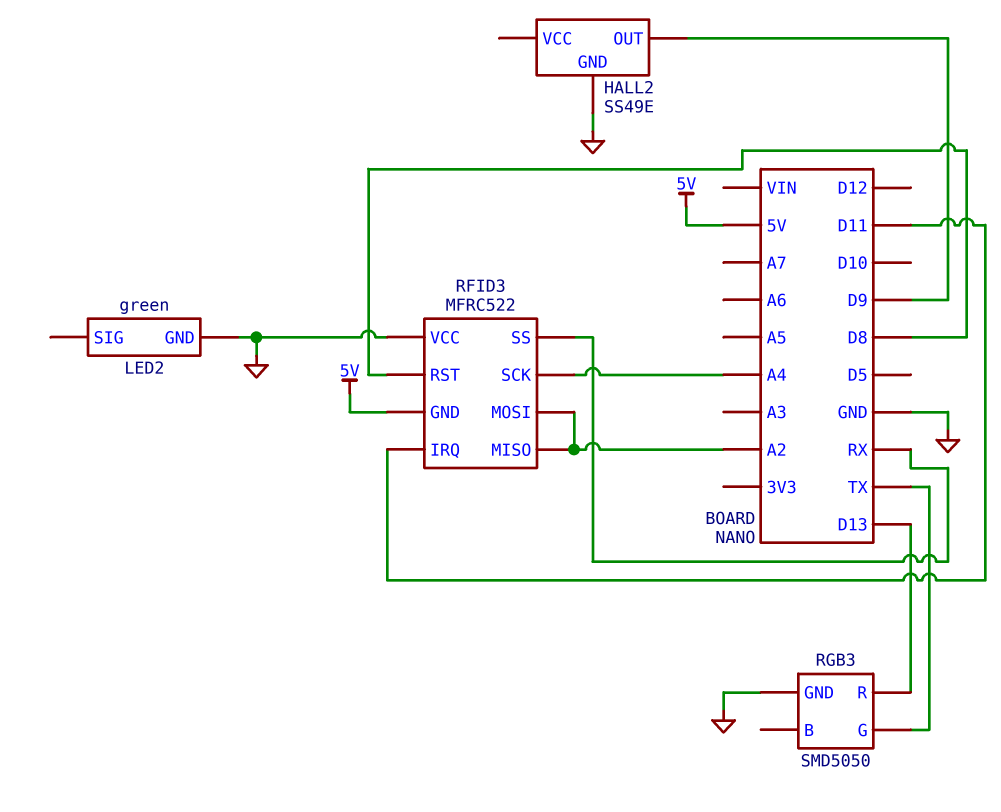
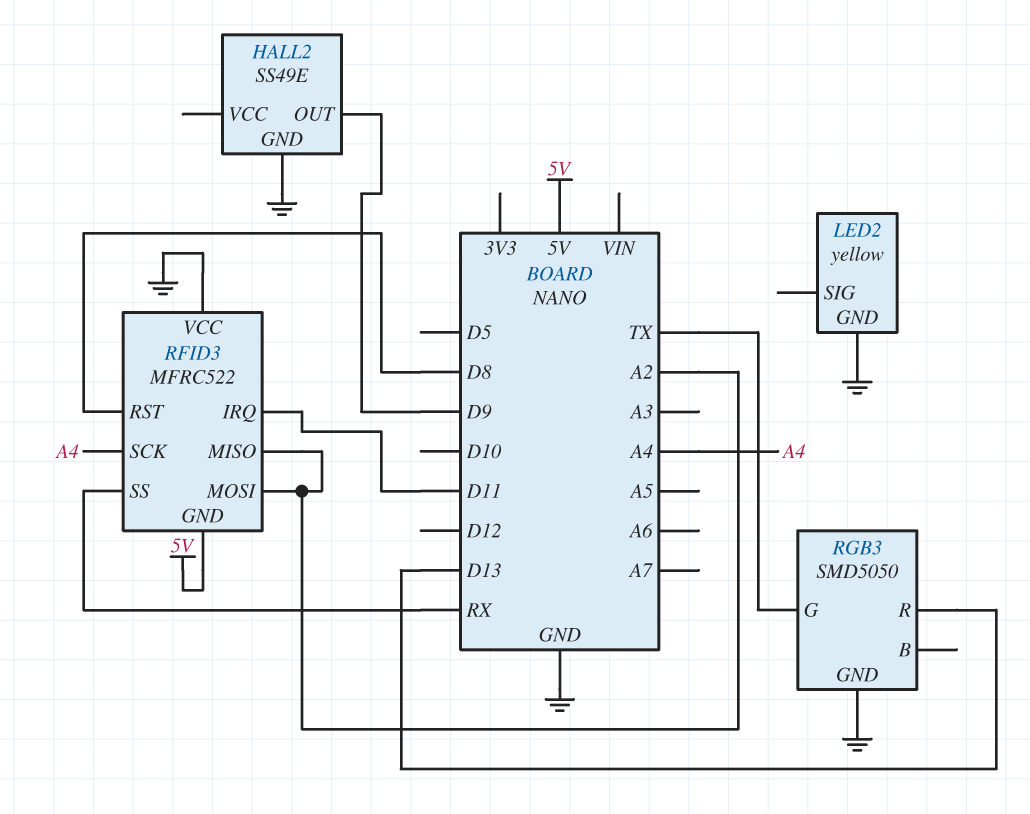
LED2: green -> yellow

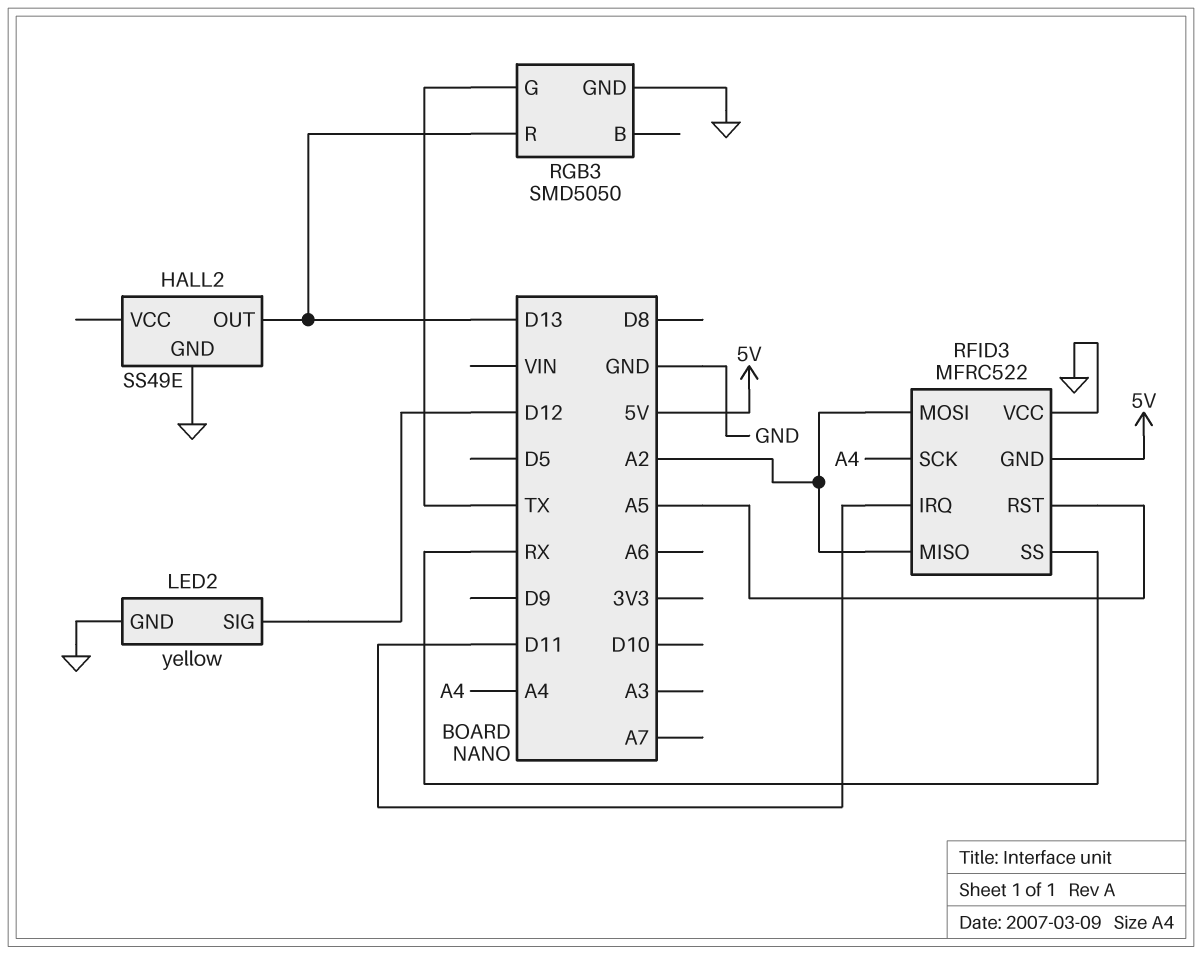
HALL2 pin OUT: D9 -> D13
LED2 pin SIG: none -> D12
RFID3 pin RST: D8 -> A5

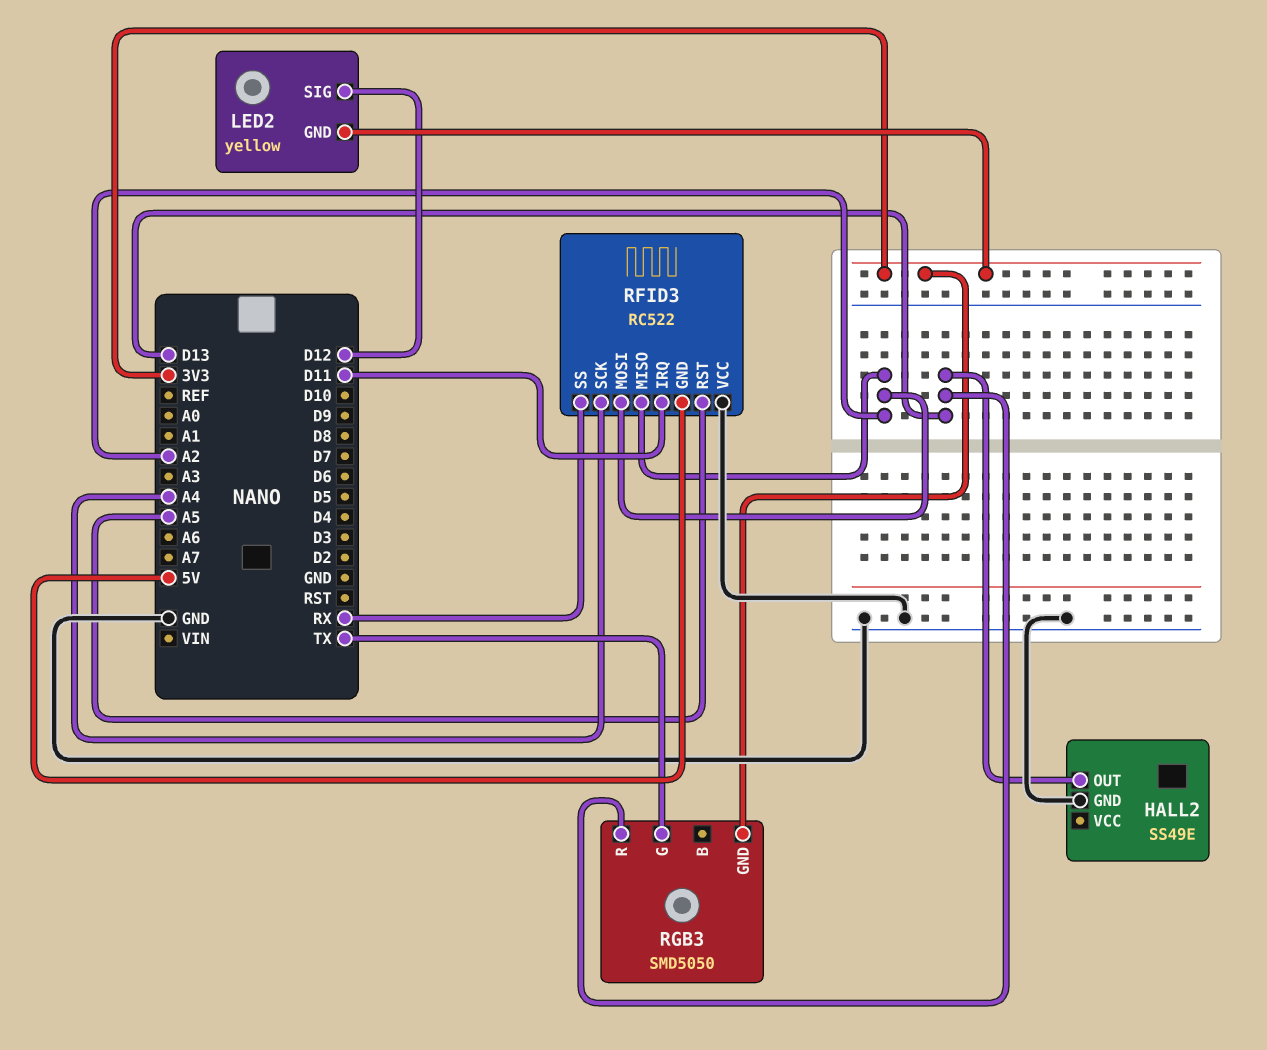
LED2 pin GND: GND -> 3V3
RFID3: MFRC522 -> RC522
RGB3 pin GND: GND -> 3V3

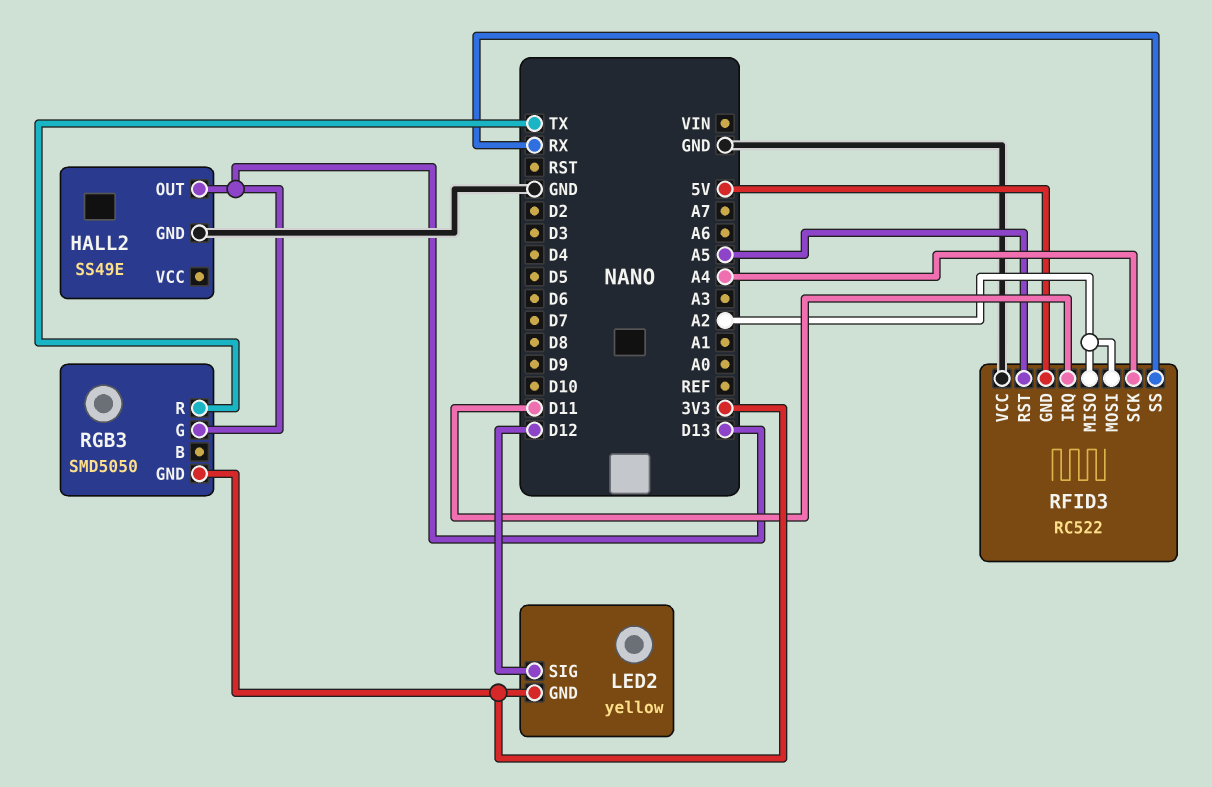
RGB3 pin G: TX -> D13
RGB3 pin R: D13 -> TX

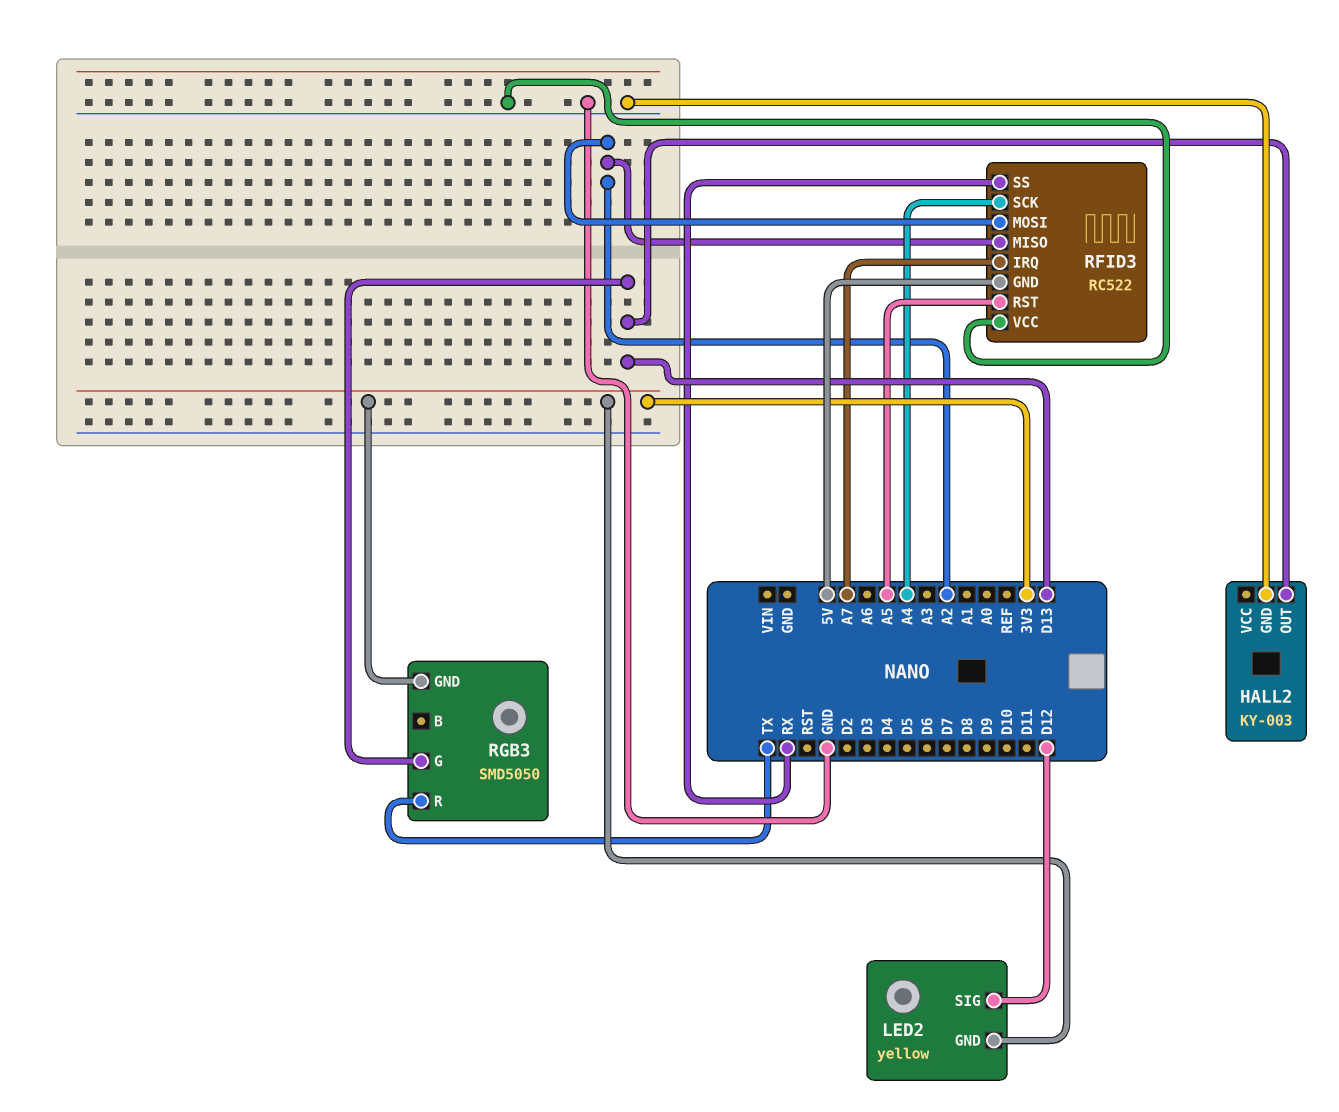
HALL2: SS49E -> KY-003
RFID3 pin IRQ: D11 -> A7

